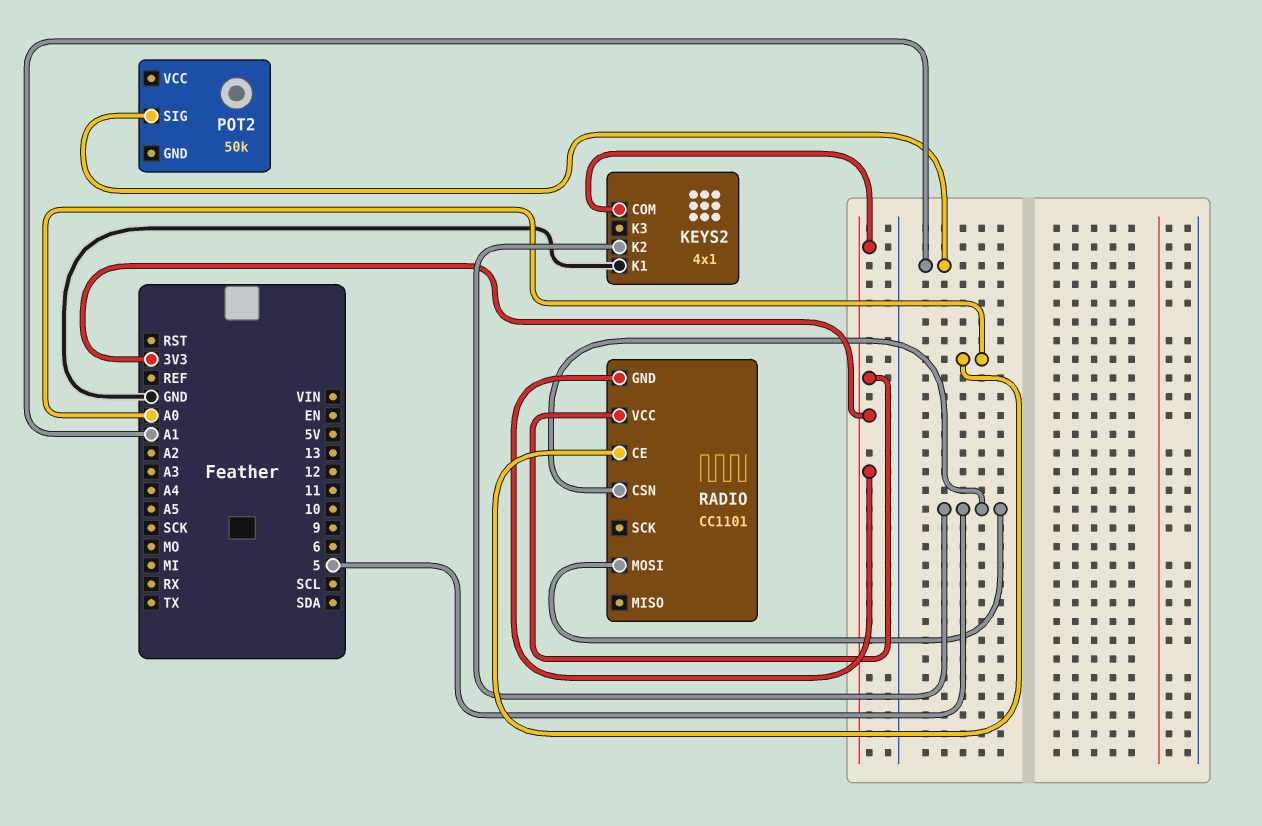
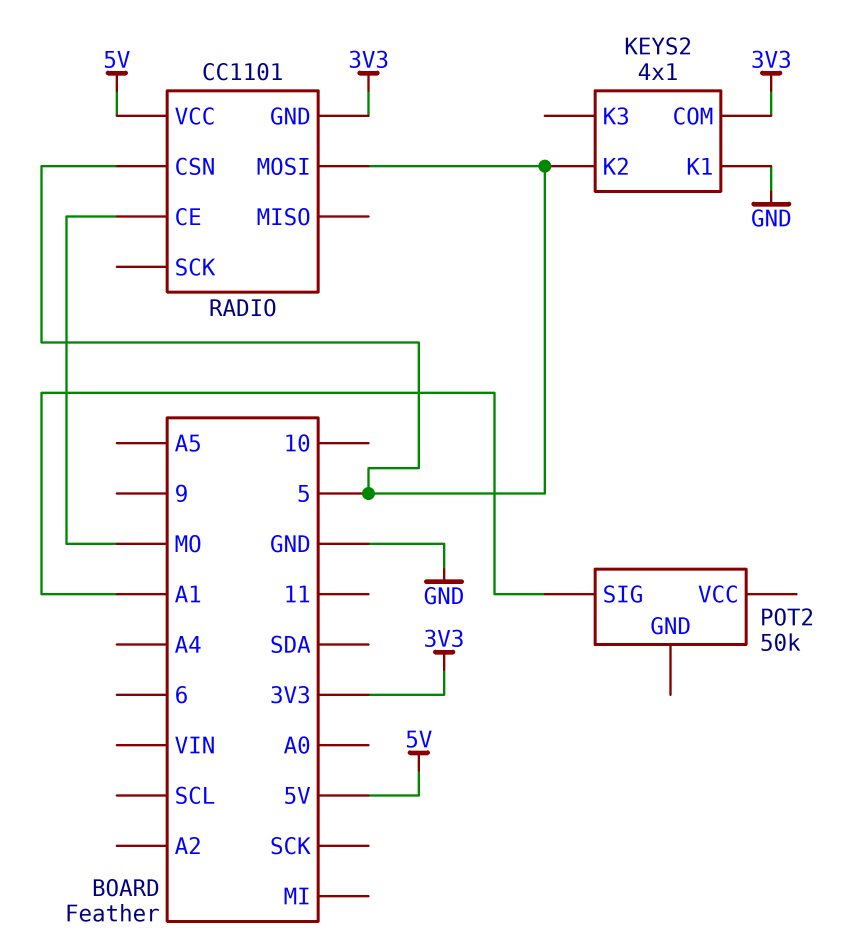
RADIO pin CE: A0 -> MO
RADIO pin VCC: 3V3 -> 5V

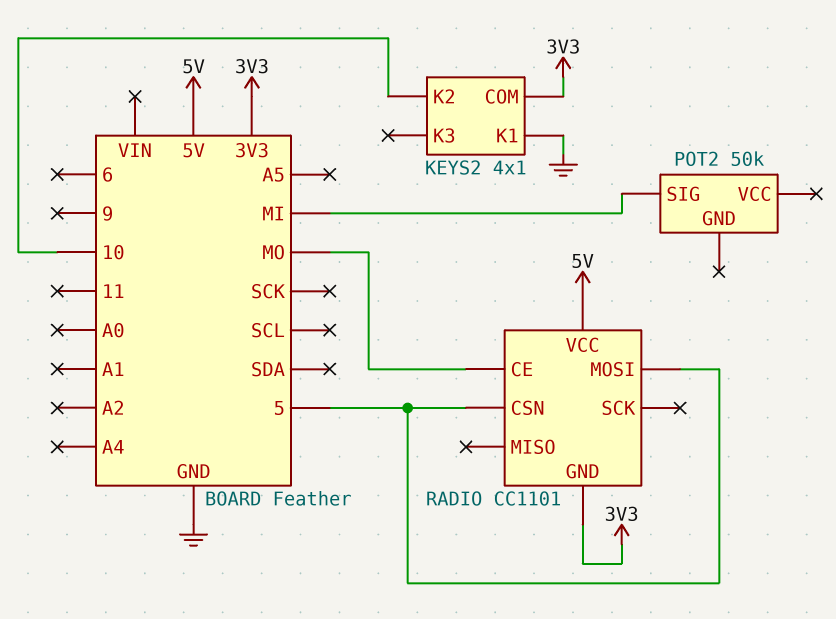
KEYS2 pin K2: 5 -> 10
POT2 pin SIG: A1 -> MI

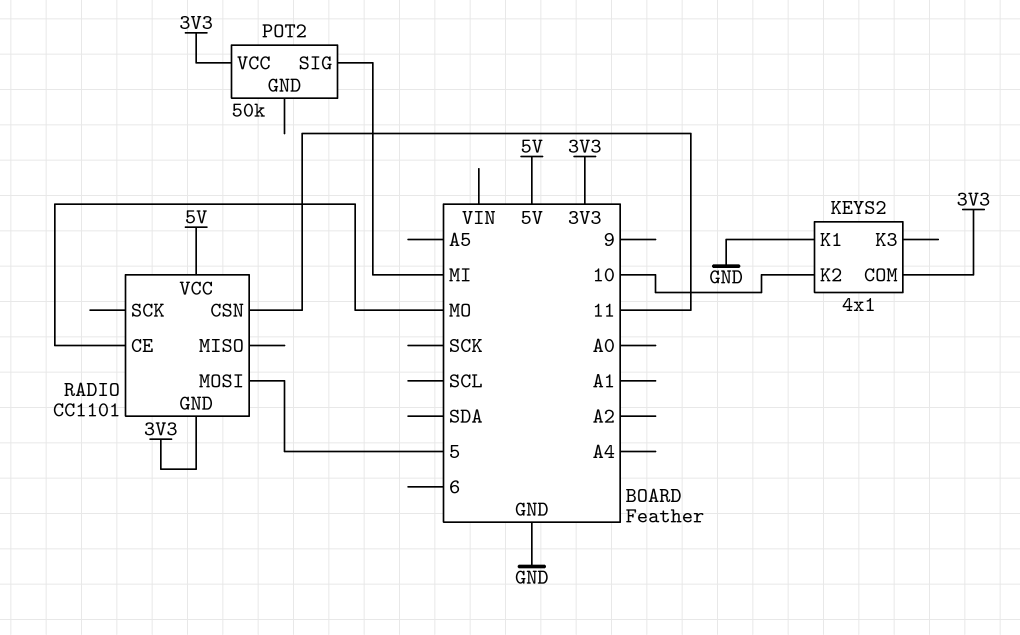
POT2 pin VCC: none -> 3V3
RADIO pin CSN: 5 -> 11

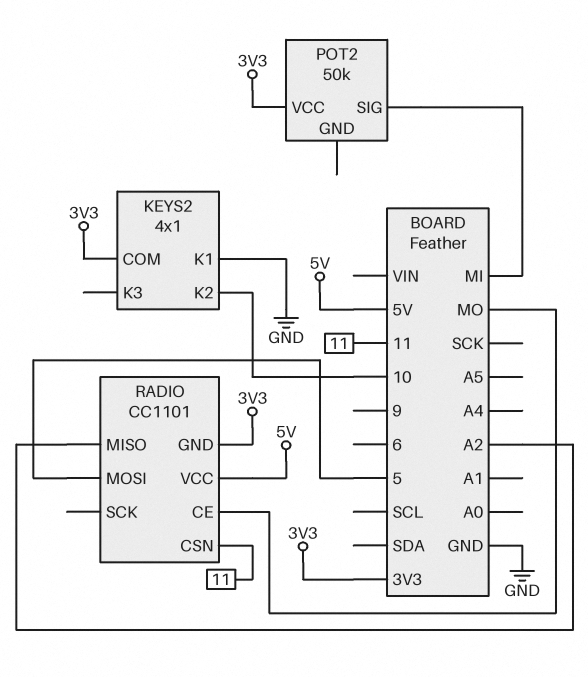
RADIO pin MISO: none -> A2

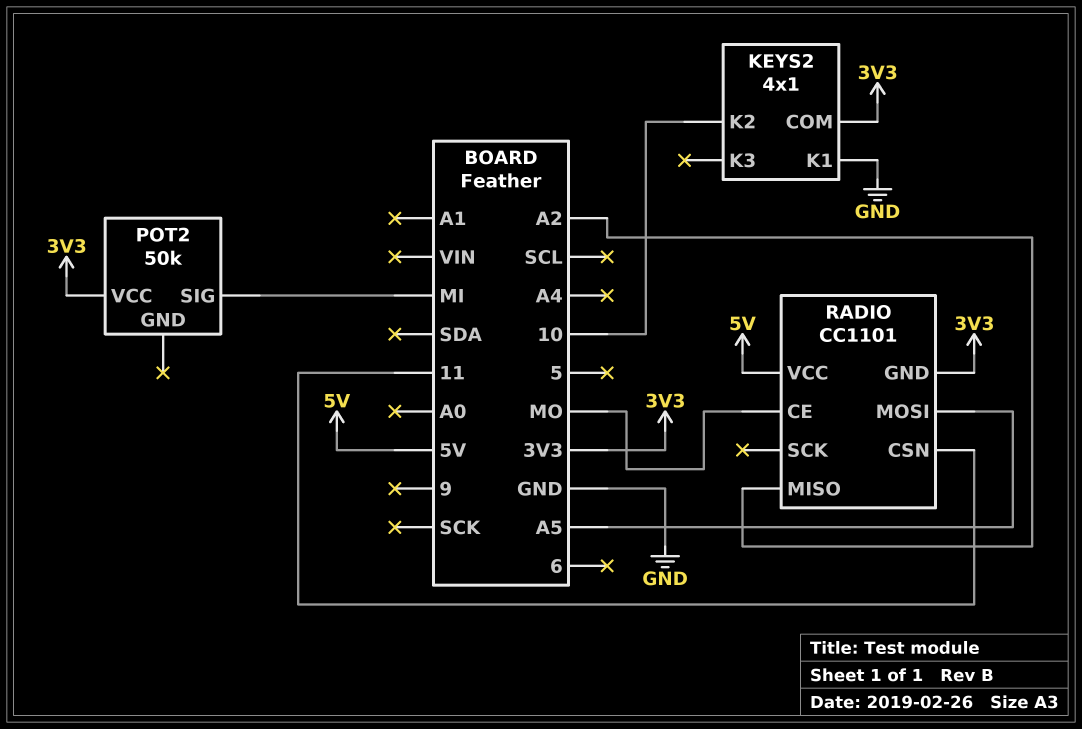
RADIO pin MOSI: 5 -> A5

